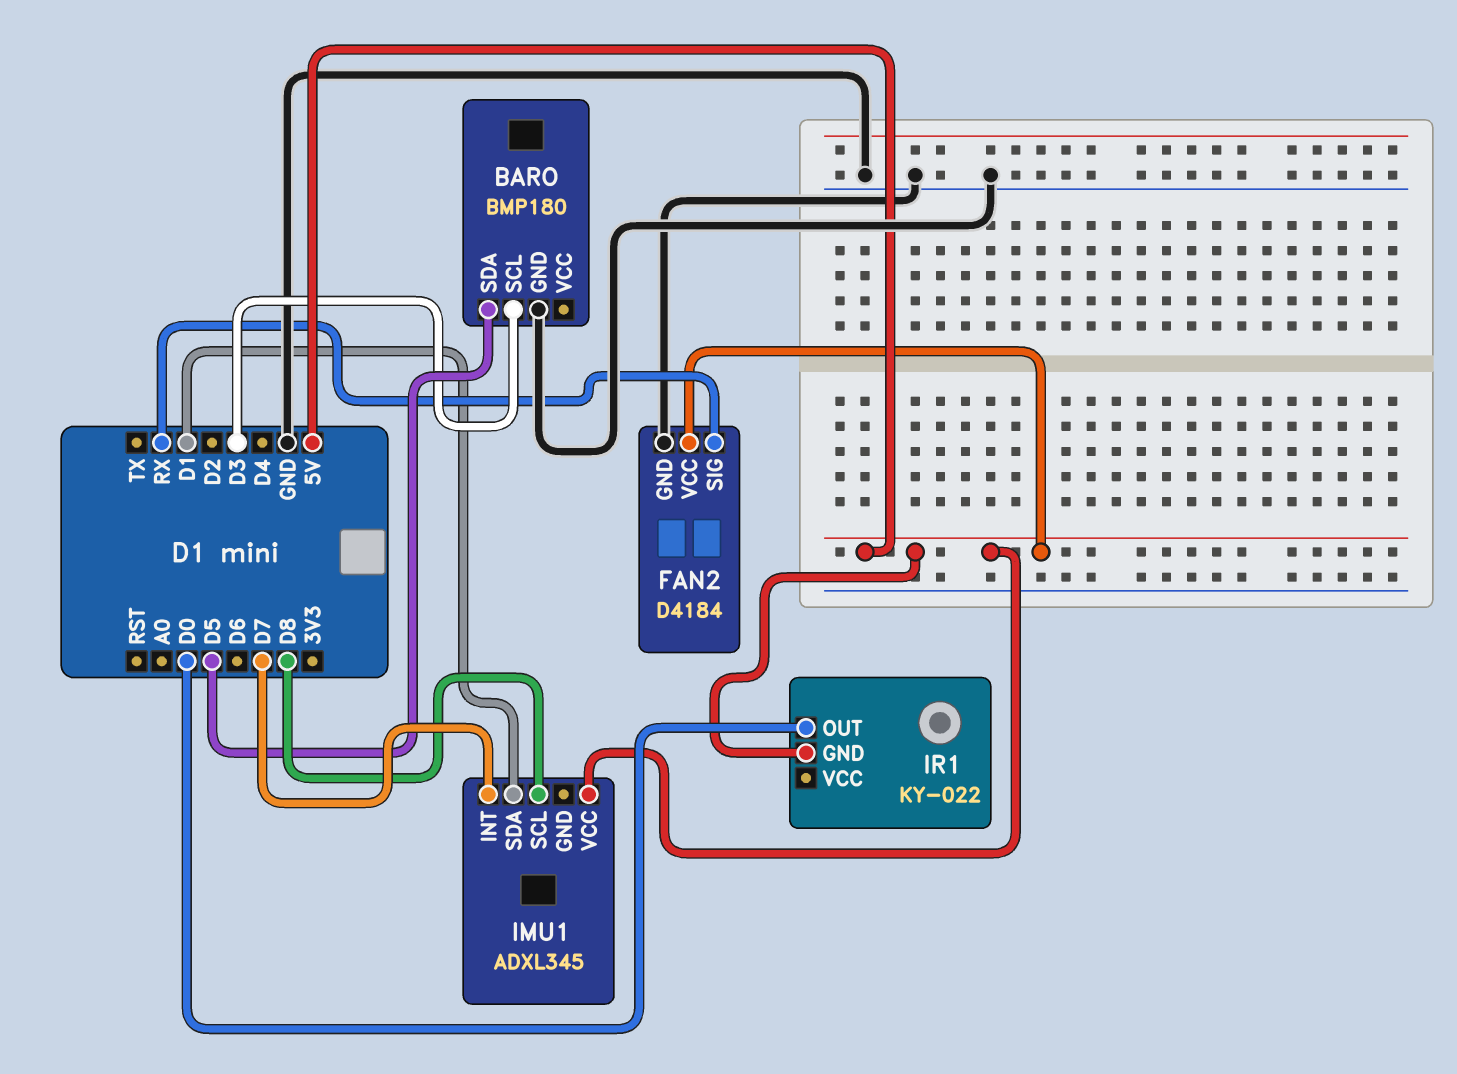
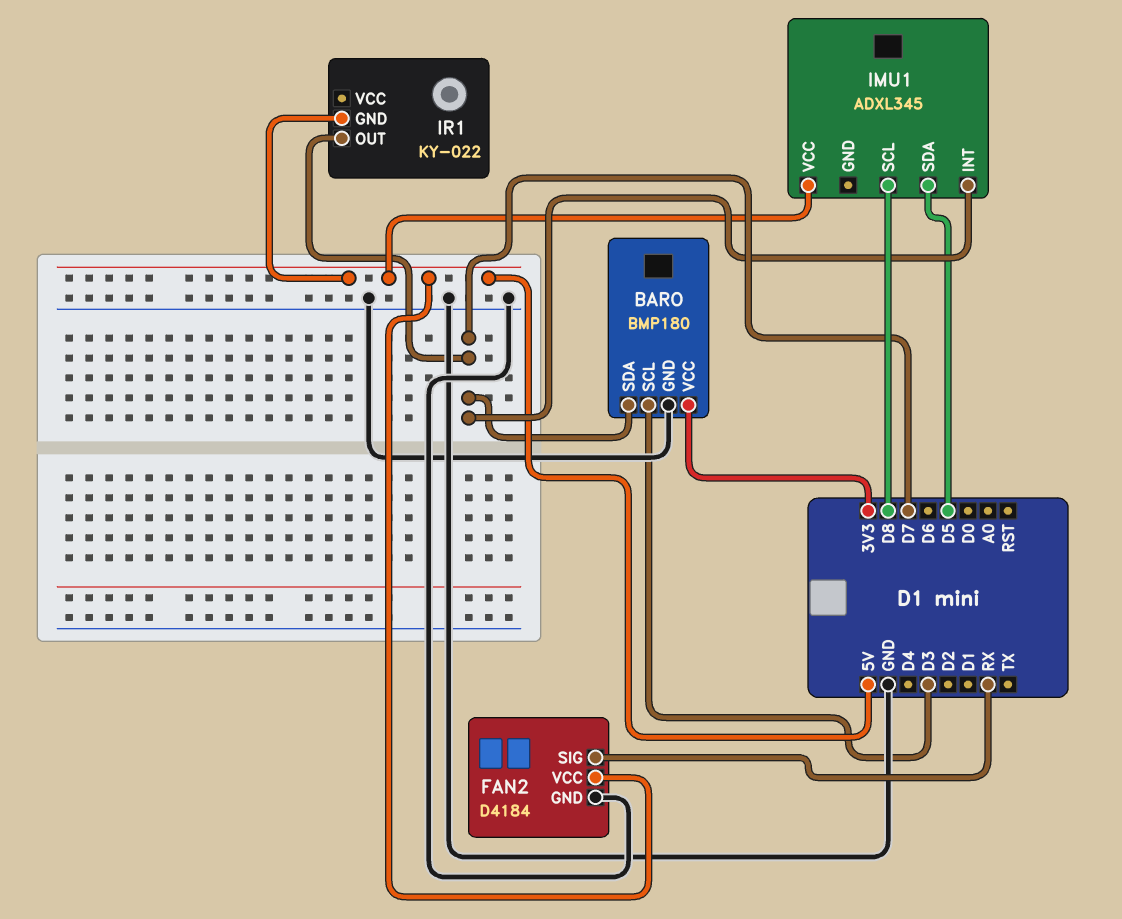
BARO pin SDA: D5 -> D7
BARO pin VCC: none -> 3V3
IMU1 pin SDA: D1 -> D5
IR1 pin OUT: D0 -> D7

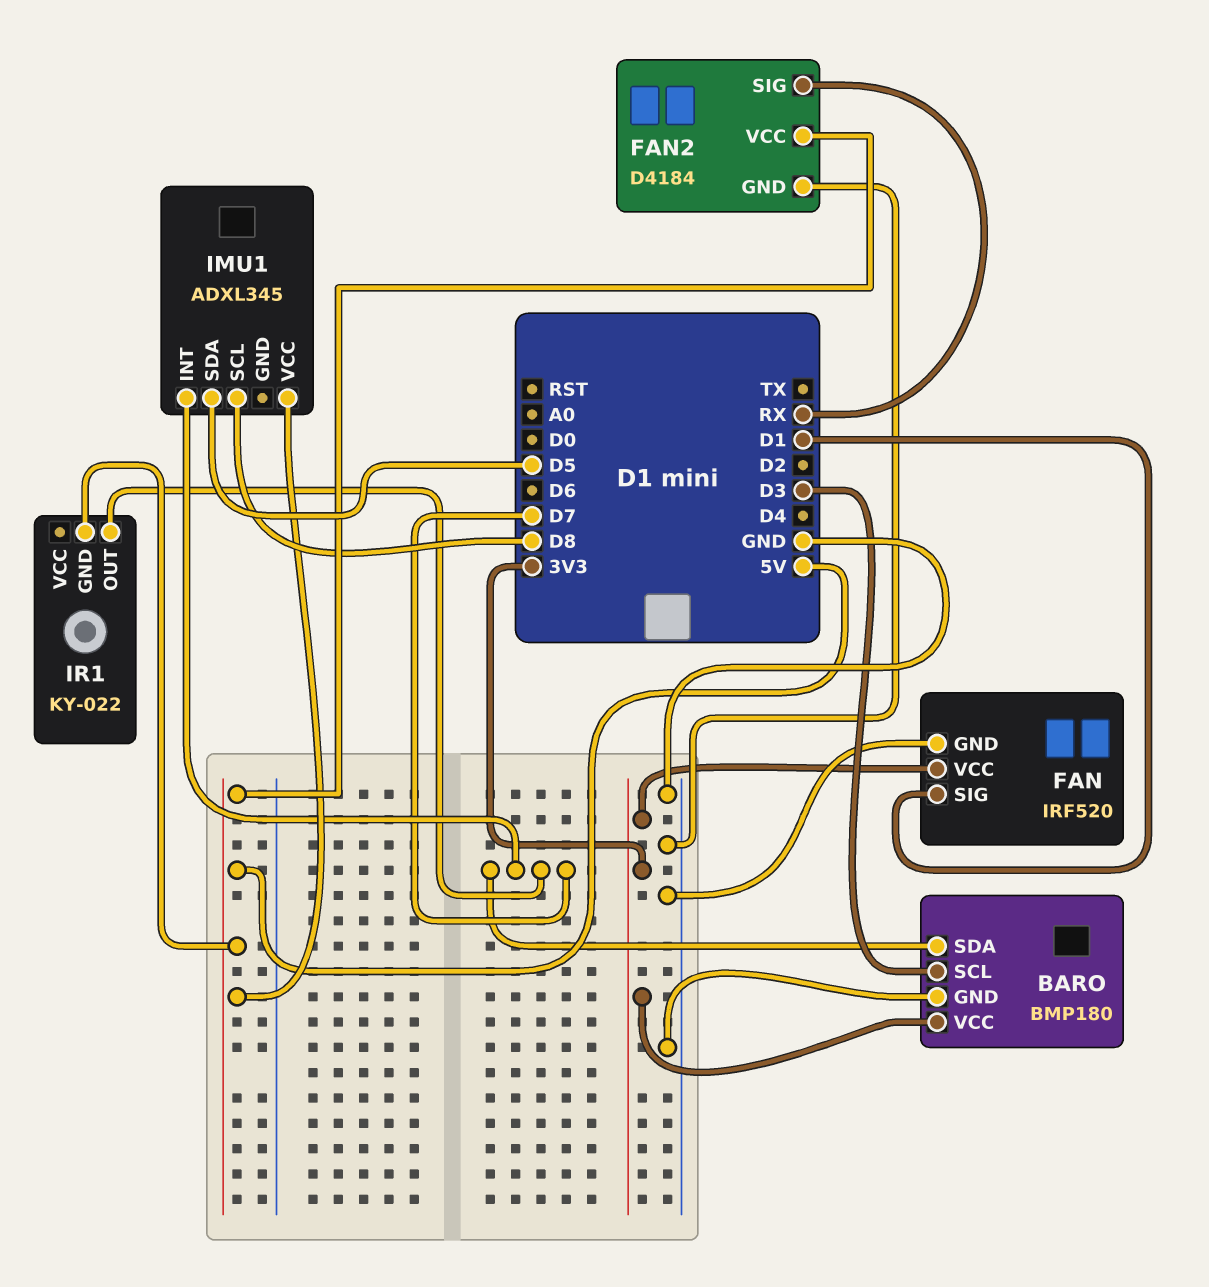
FAN: none -> IRF520
FAN pin GND: none -> GND
FAN pin SIG: none -> D1
FAN pin VCC: none -> 3V3

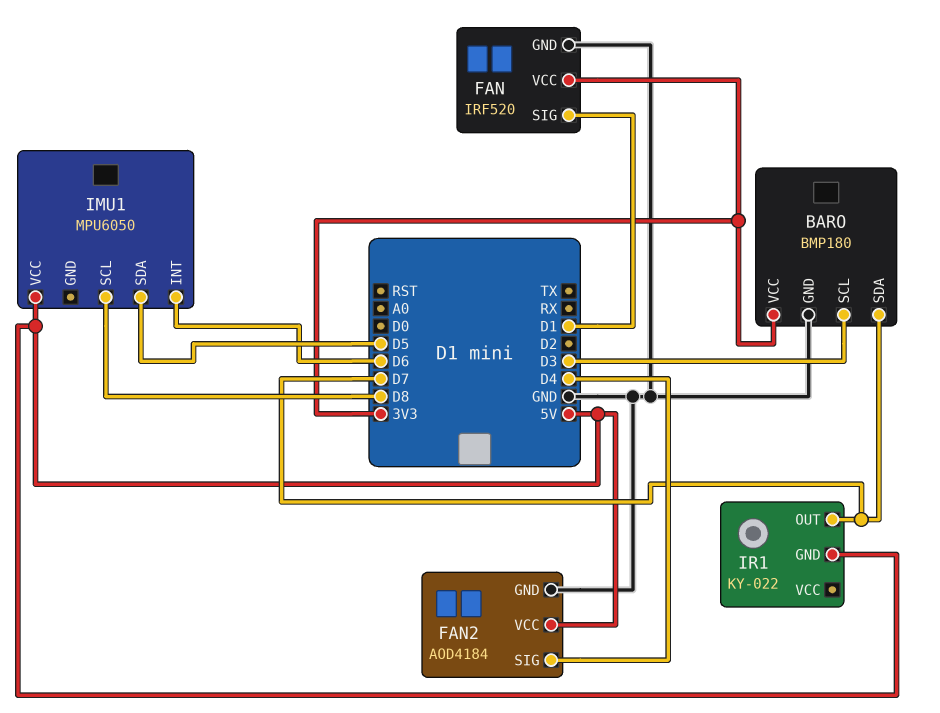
FAN2: D4184 -> AOD4184
FAN2 pin SIG: RX -> D4
IMU1: ADXL345 -> MPU6050
IMU1 pin INT: D7 -> D6

